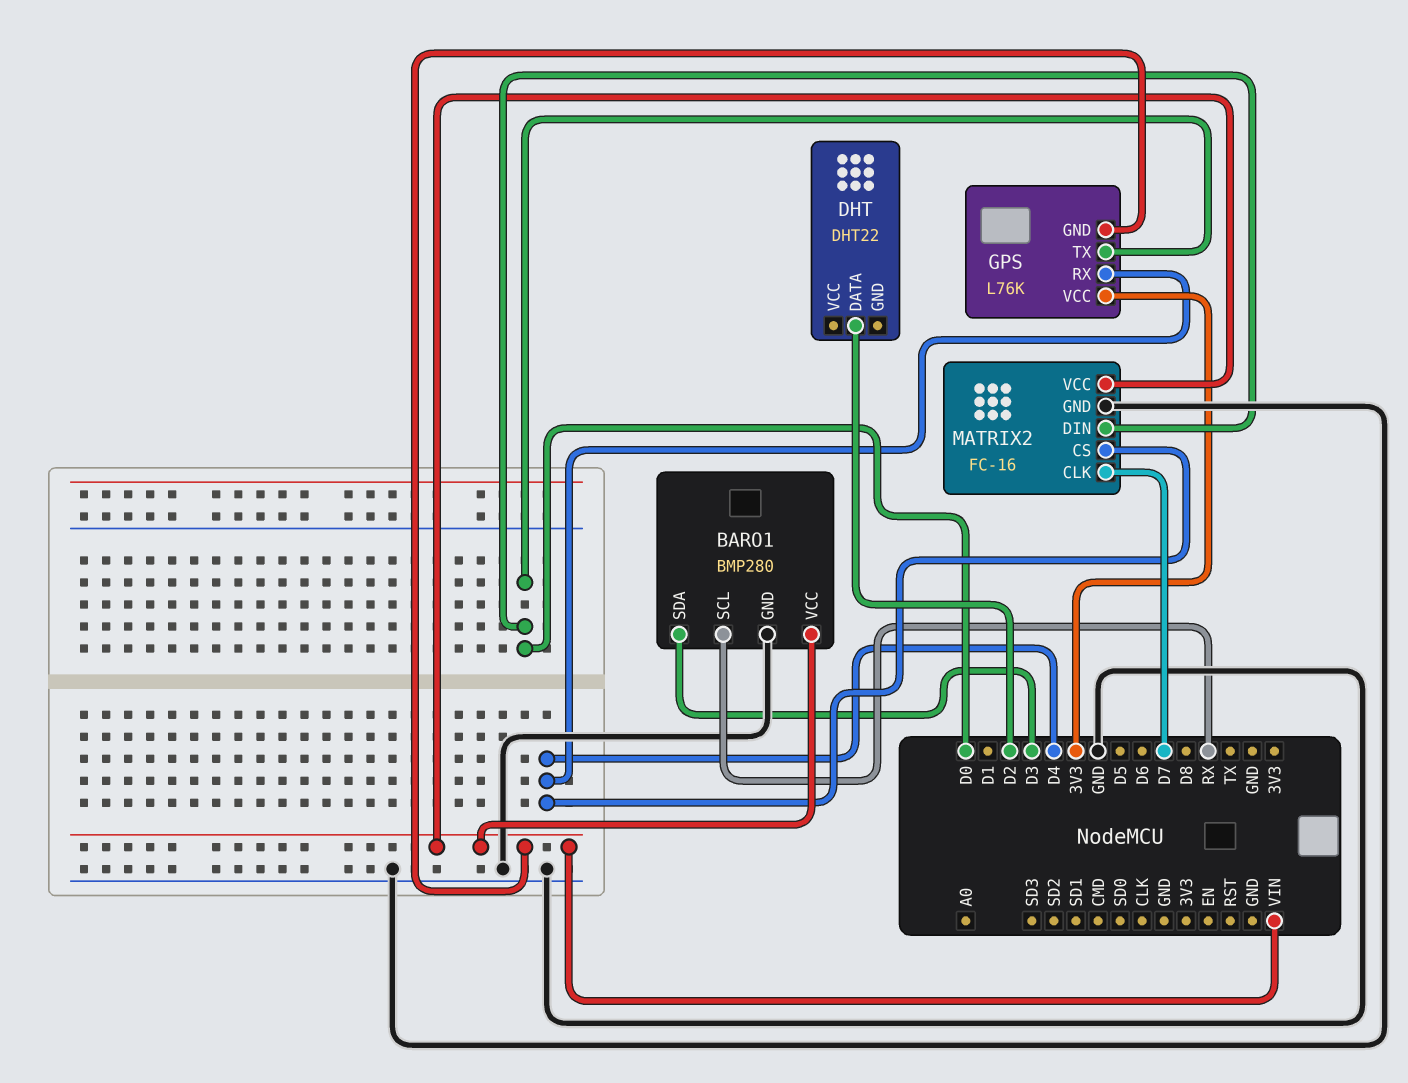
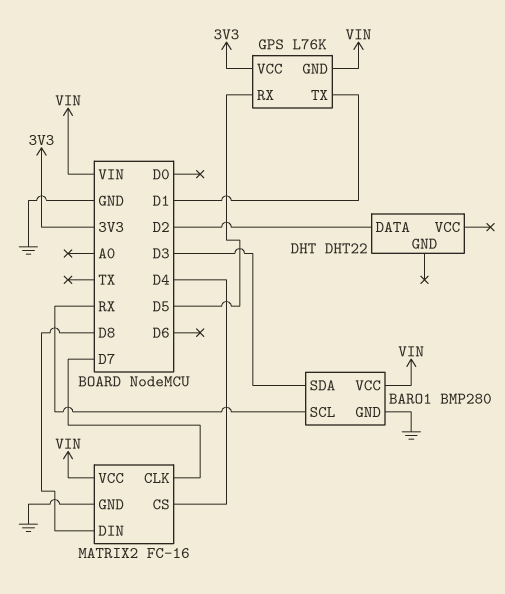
GPS pin RX: D4 -> D5
GPS pin TX: D0 -> D1
MATRIX2 pin DIN: D0 -> D8

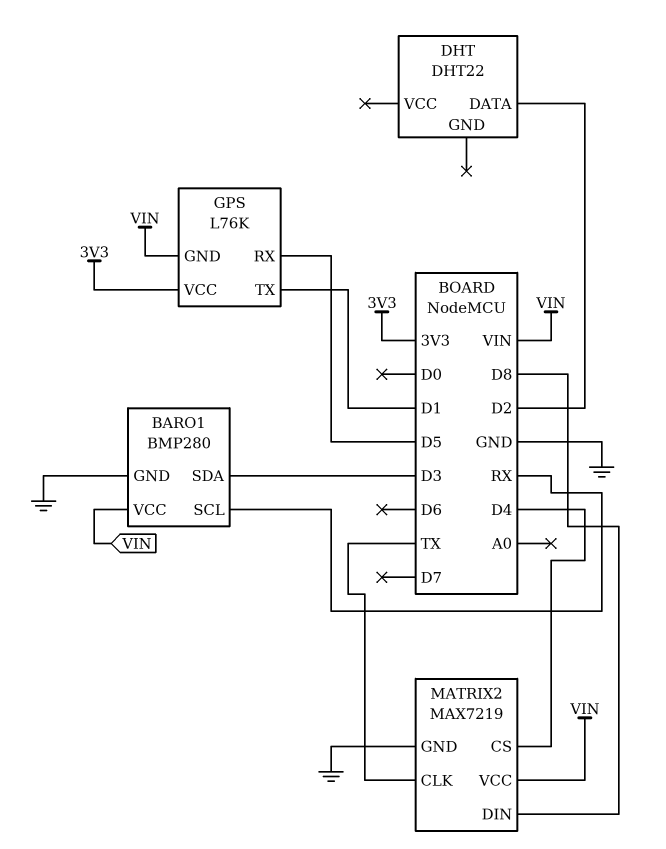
MATRIX2: FC-16 -> MAX7219
MATRIX2 pin CLK: D7 -> TX

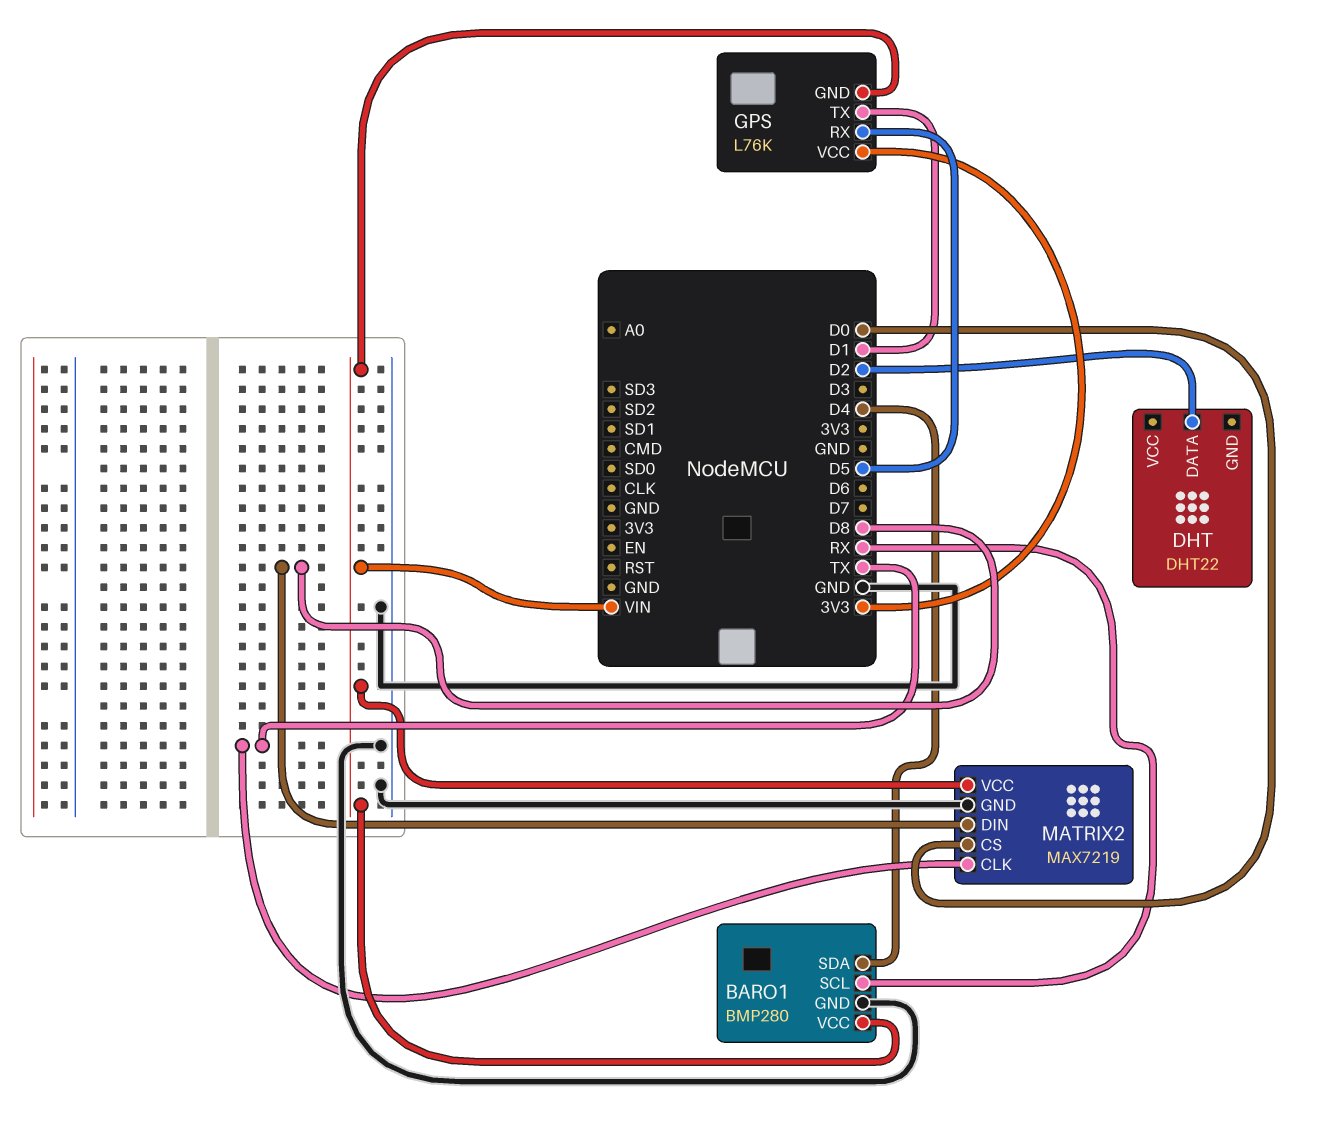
BARO1 pin SDA: D3 -> D4
MATRIX2 pin CS: D4 -> D0

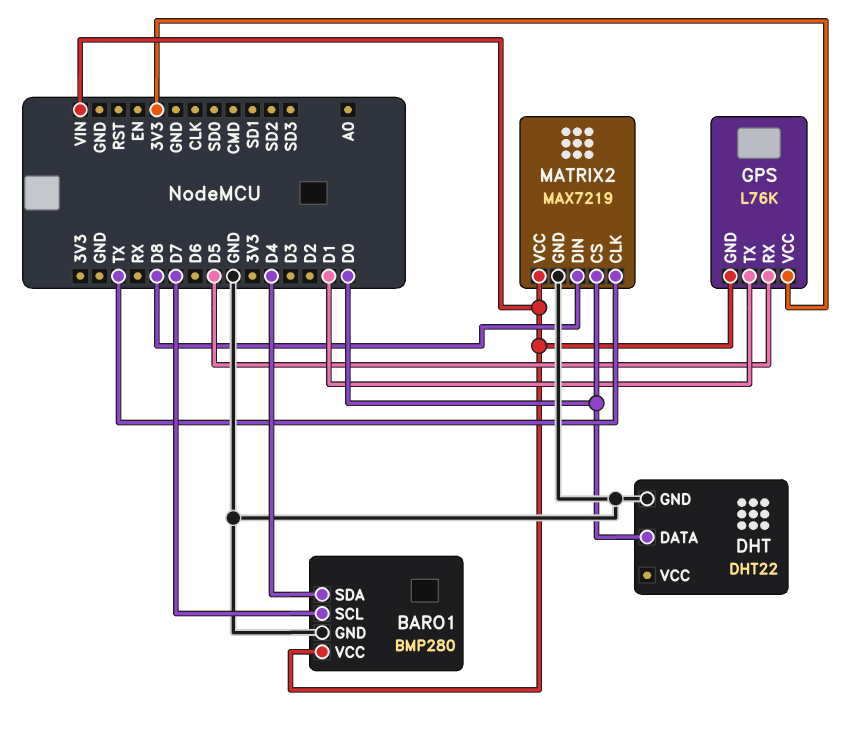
BARO1 pin SCL: RX -> D7
DHT pin DATA: D2 -> D0
DHT pin GND: none -> GND

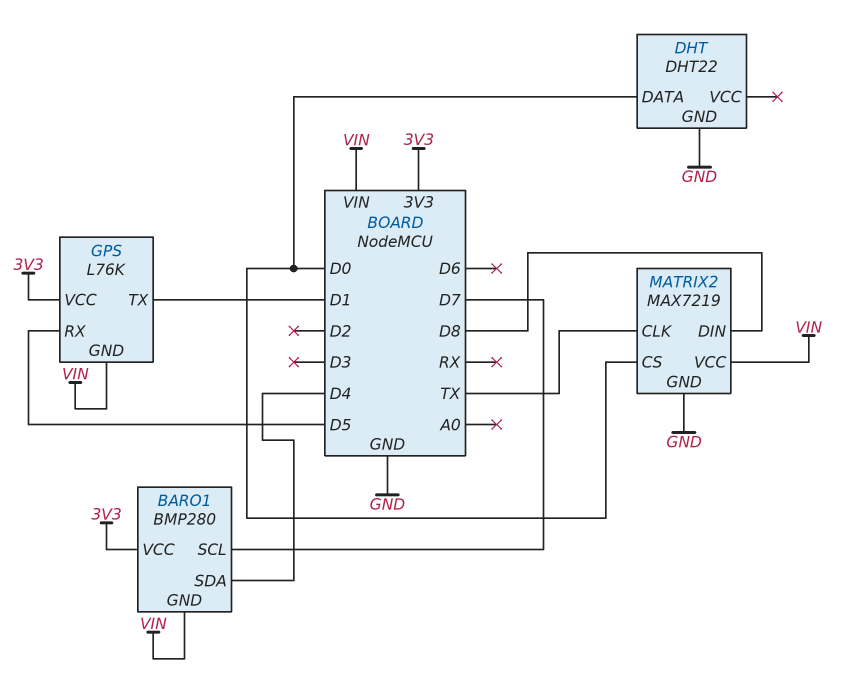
BARO1 pin GND: GND -> VIN
BARO1 pin VCC: VIN -> 3V3

